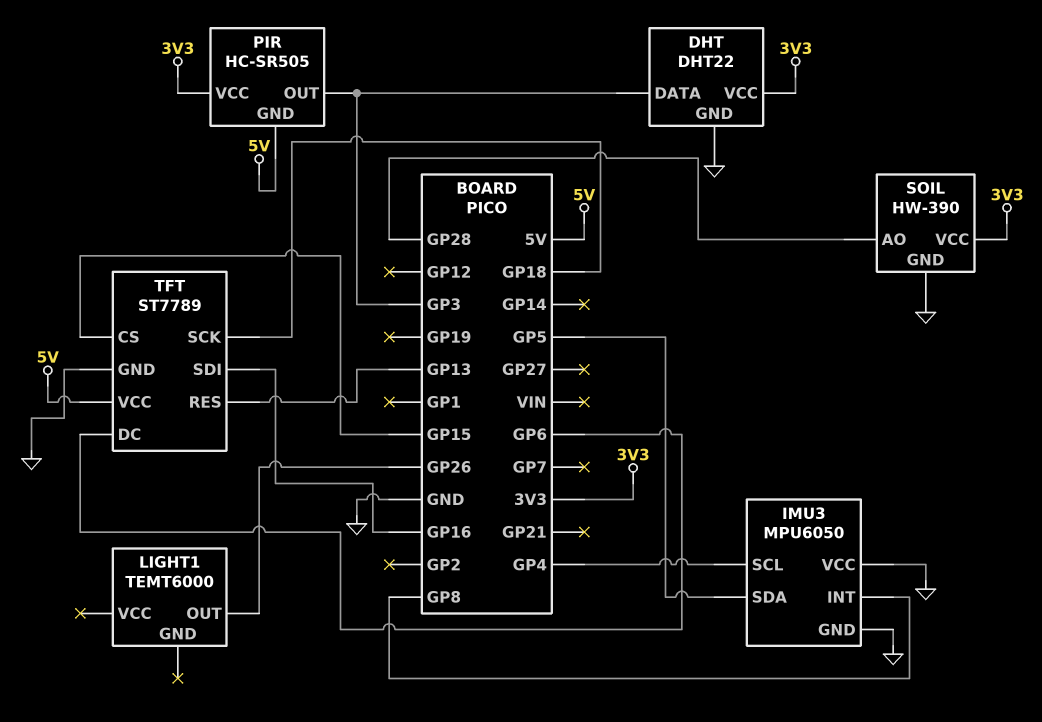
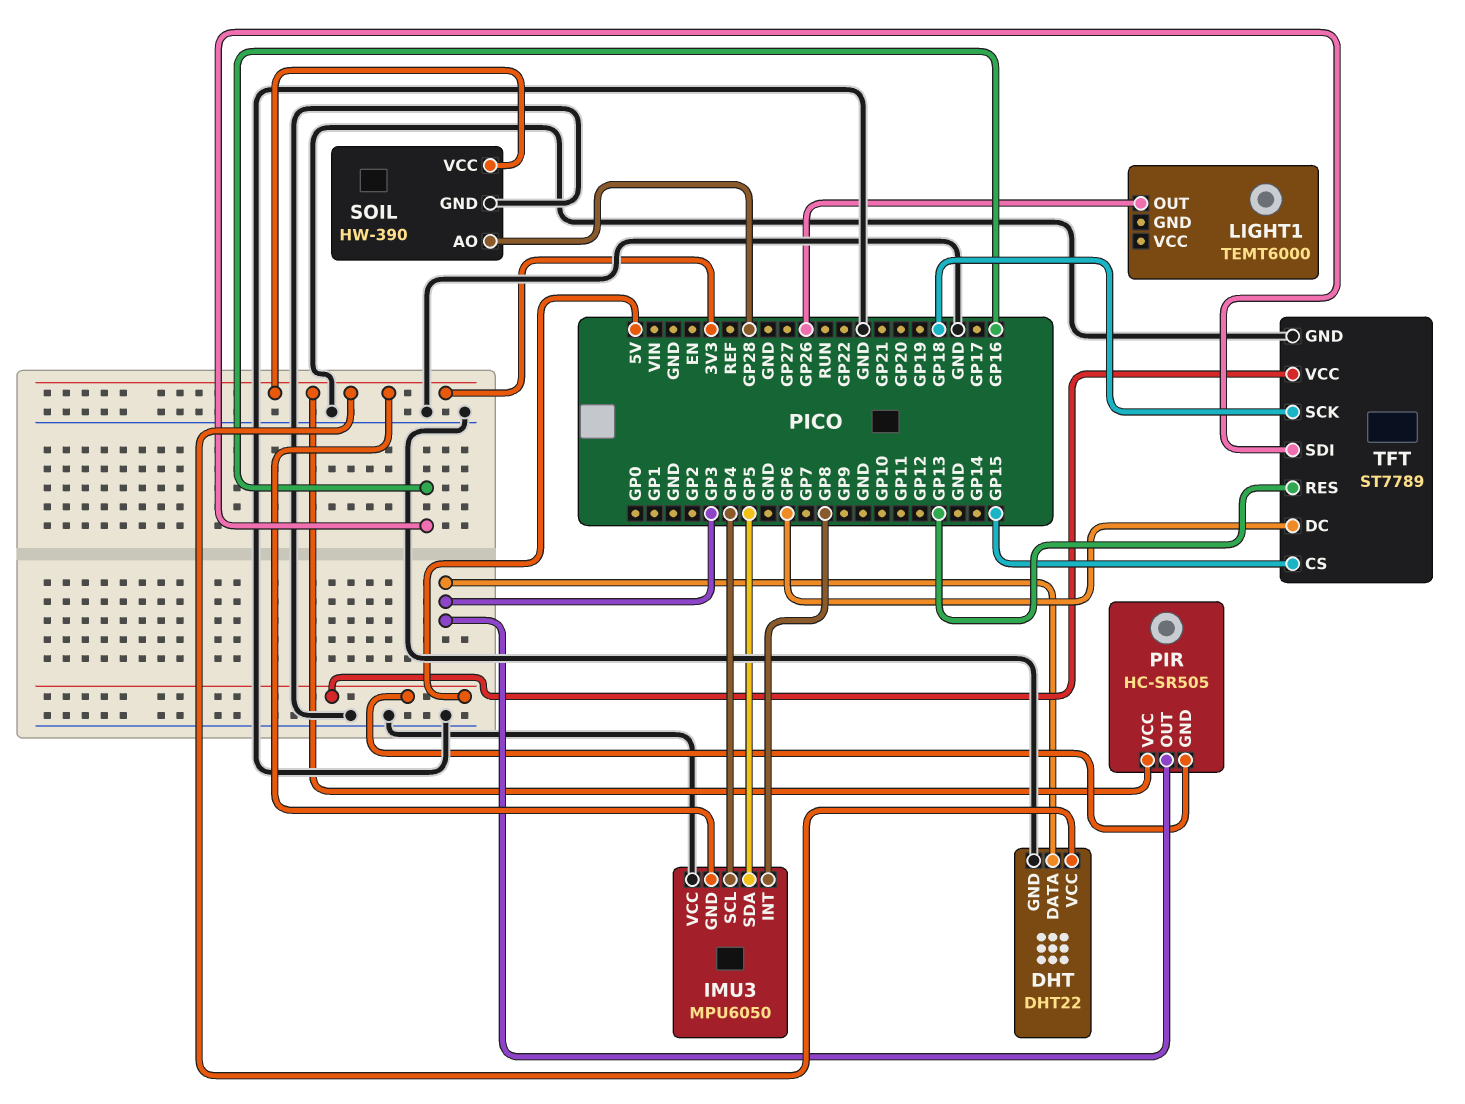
IMU3 pin GND: GND -> 3V3

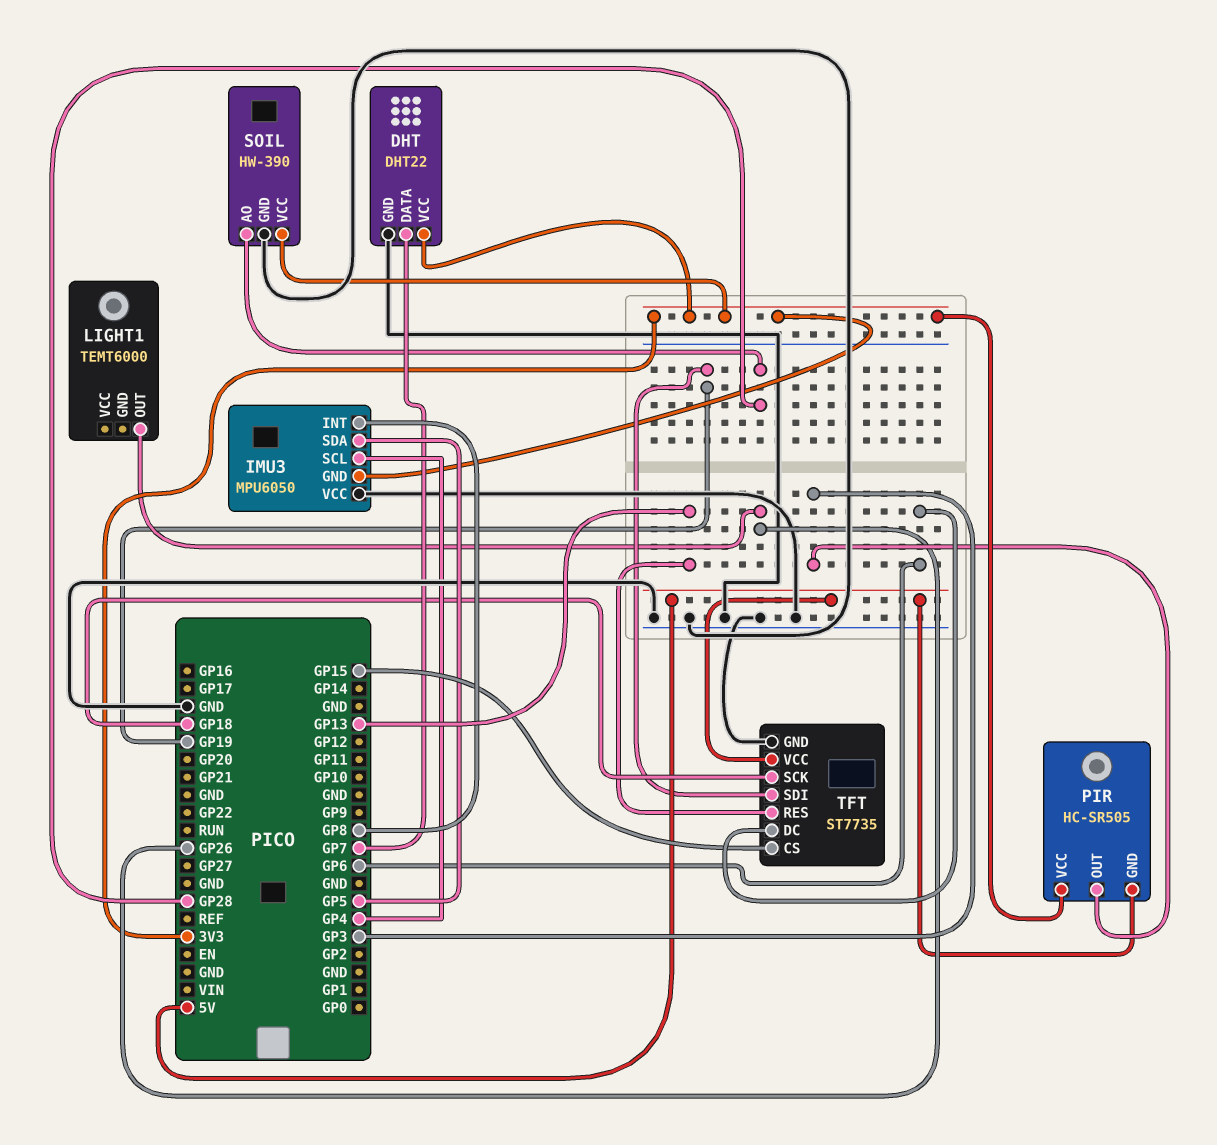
DHT pin DATA: GP3 -> GP7
TFT: ST7789 -> ST7735
TFT pin SDI: GP16 -> GP19

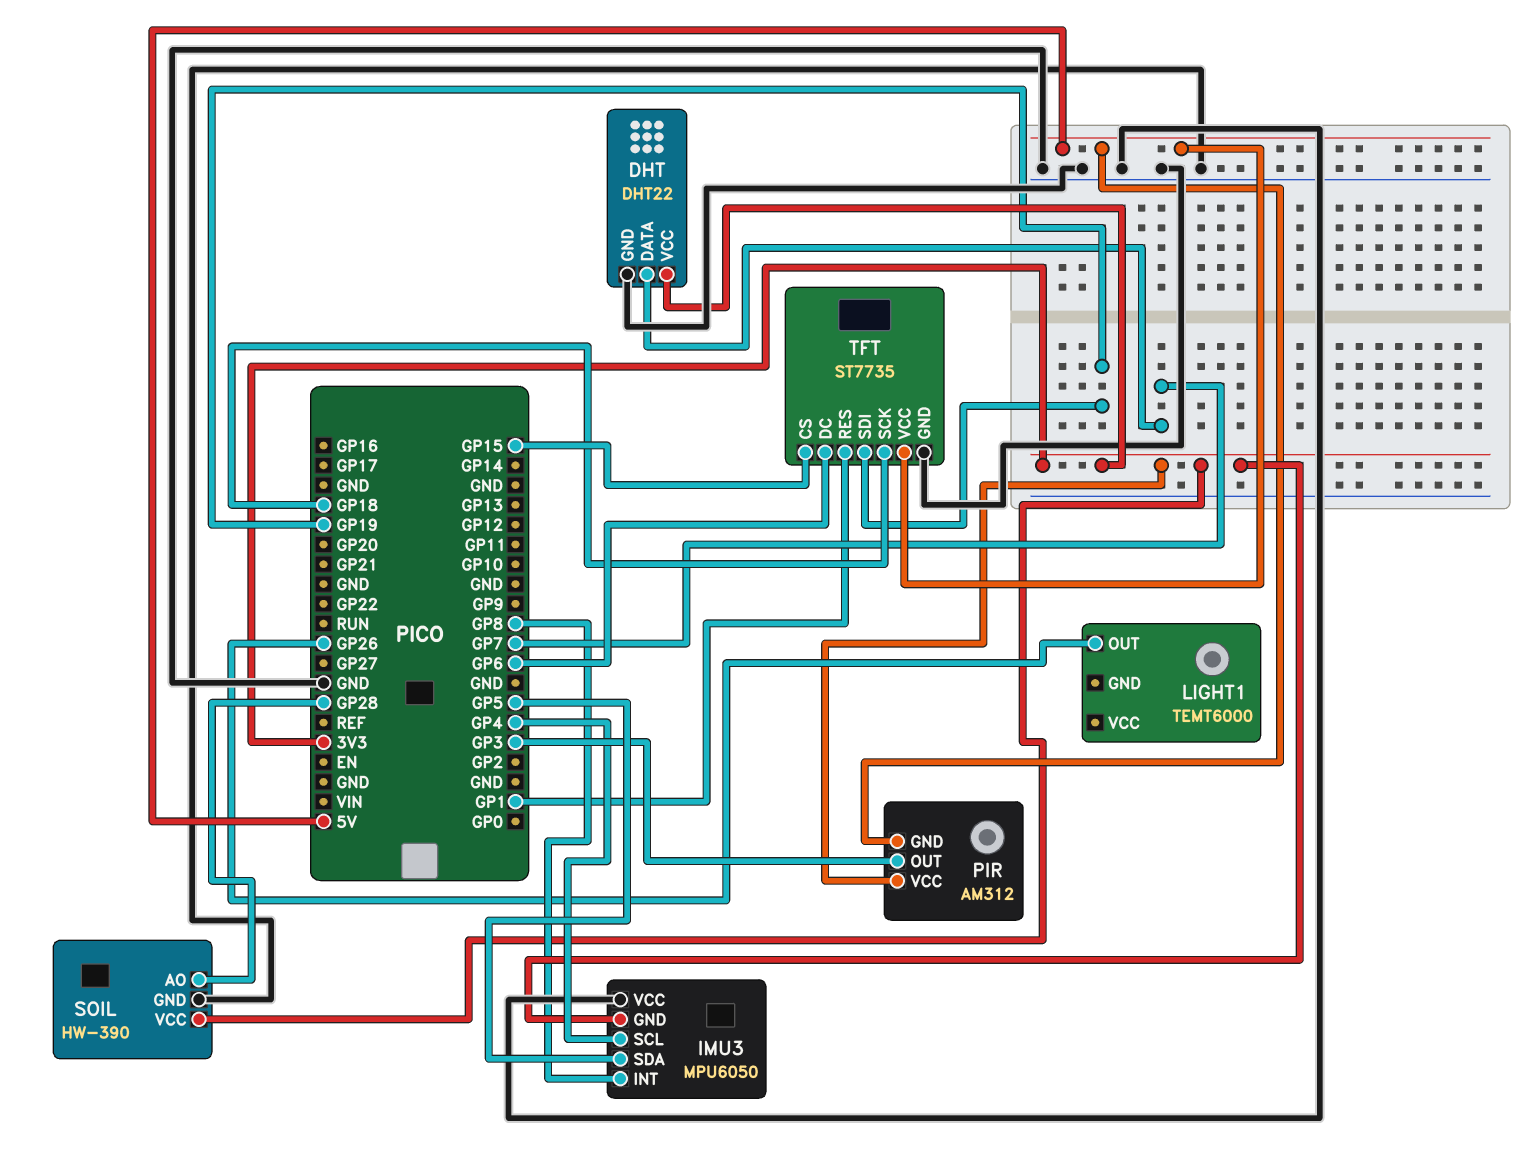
PIR: HC-SR505 -> AM312
TFT pin RES: GP13 -> GP1

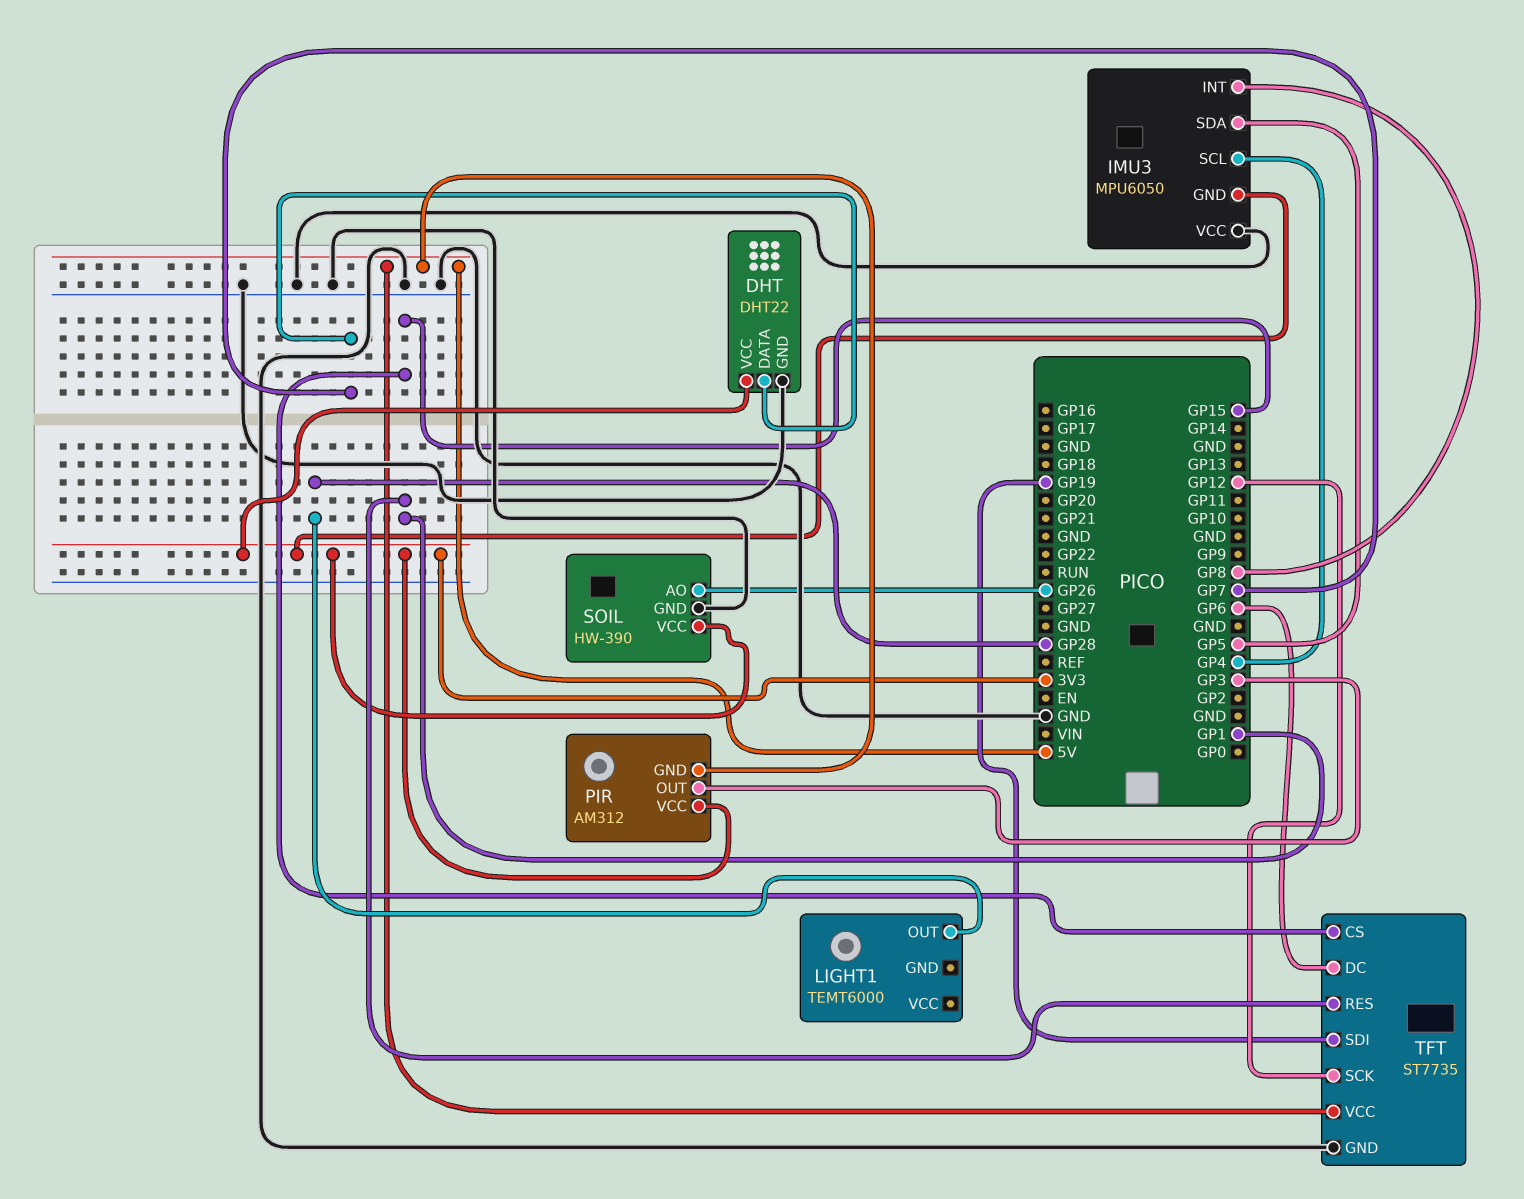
LIGHT1 pin OUT: GP26 -> GP28
SOIL pin AO: GP28 -> GP26
TFT pin SCK: GP18 -> GP12

